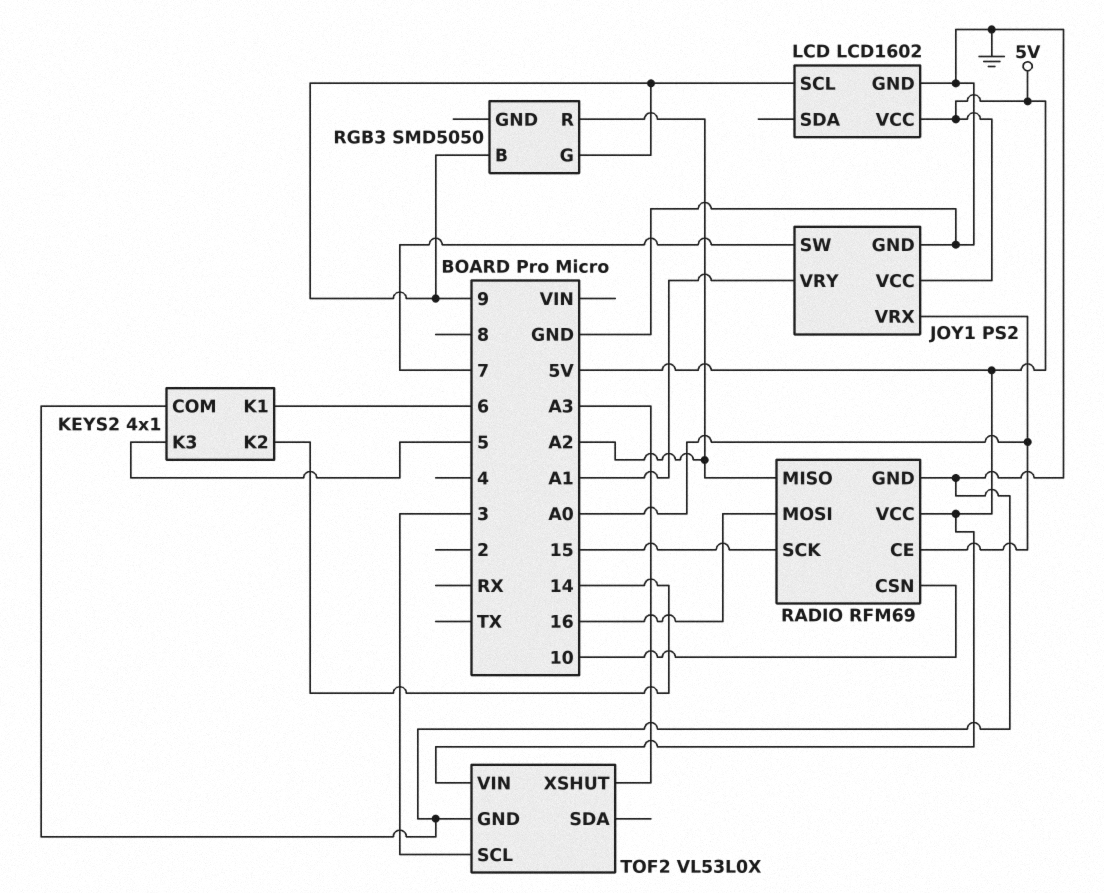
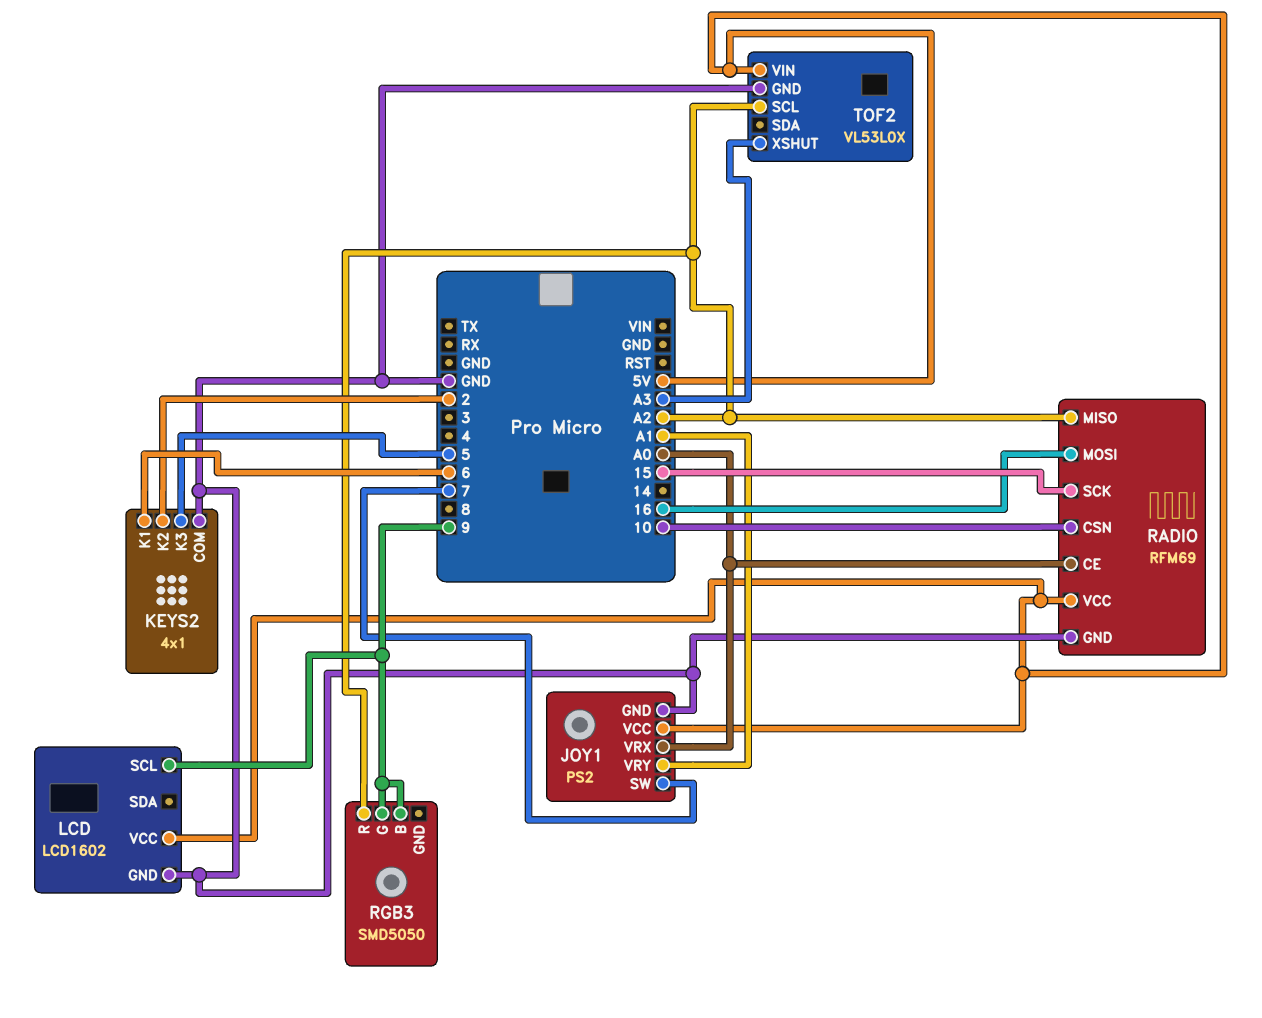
KEYS2 pin K2: 14 -> 2
TOF2 pin SCL: 3 -> A2

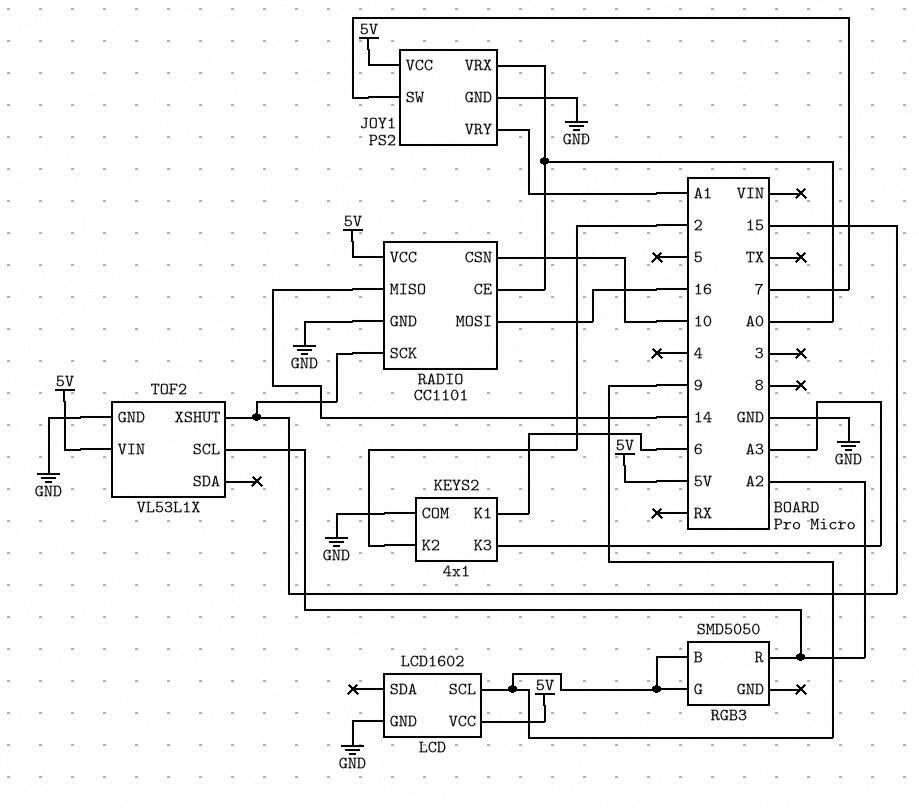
KEYS2 pin K3: 5 -> A3
RADIO: RFM69 -> CC1101
RADIO pin MISO: A2 -> 14
TOF2: VL53L0X -> VL53L1X
TOF2 pin XSHUT: A3 -> 15

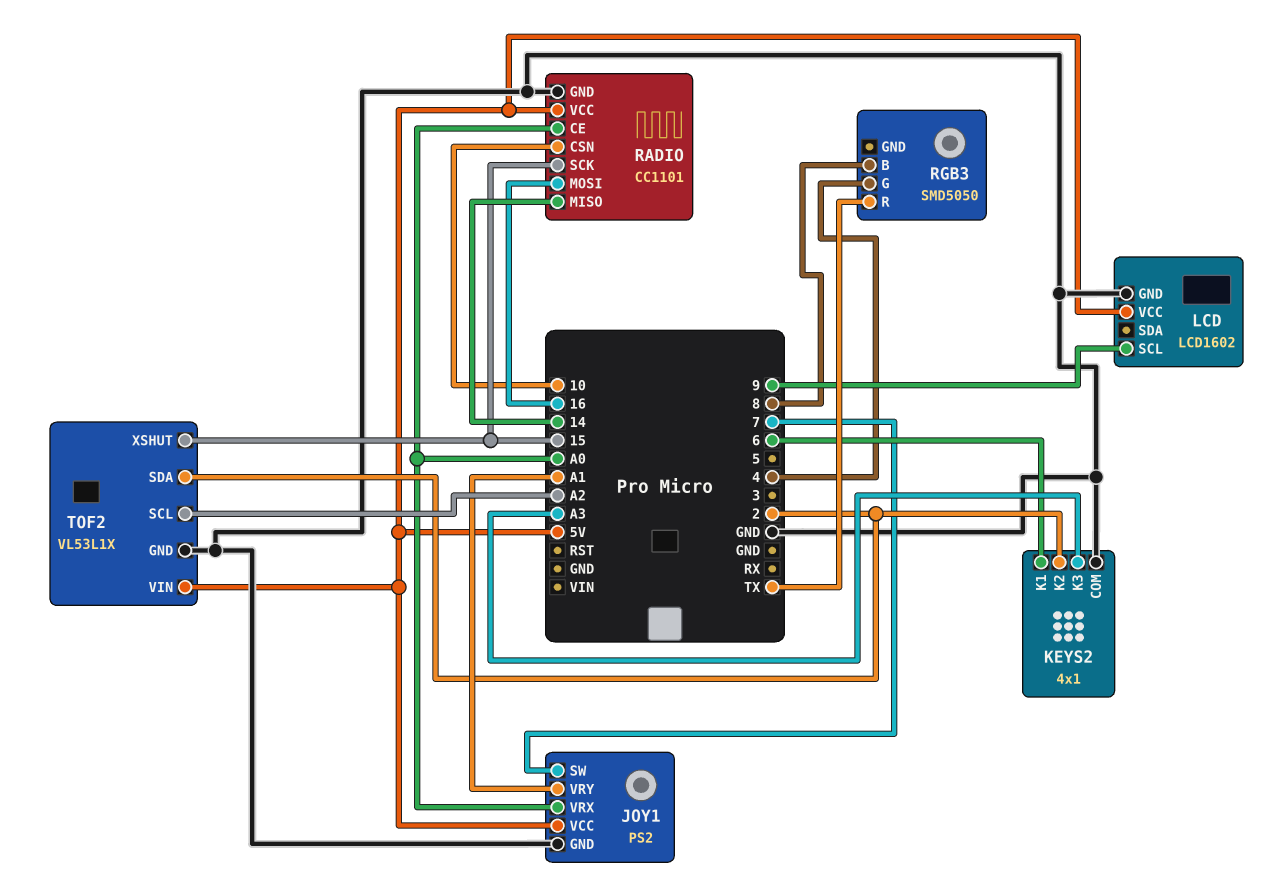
RGB3 pin B: 9 -> 8
RGB3 pin G: 9 -> 4
RGB3 pin R: A2 -> TX
TOF2 pin SDA: none -> 2

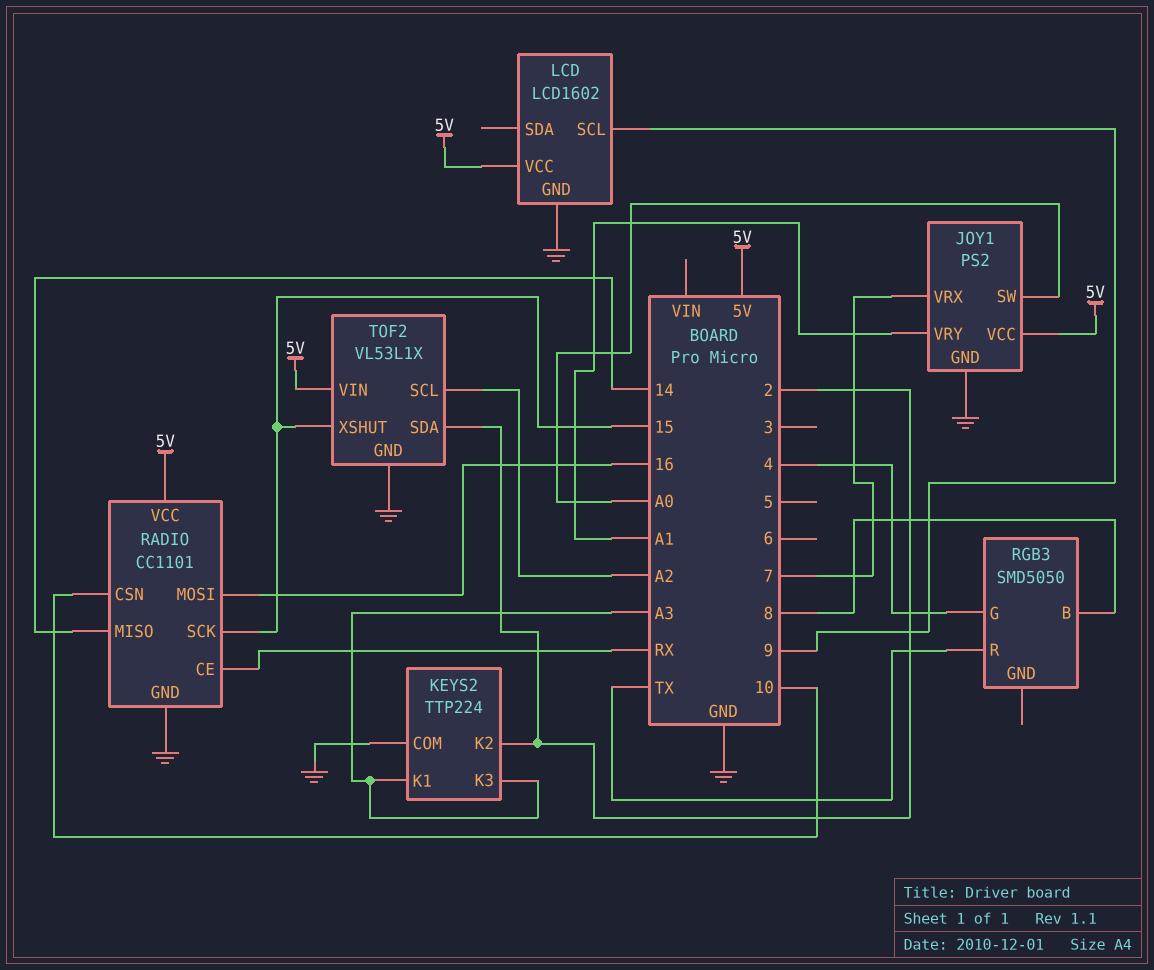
JOY1 pin SW: 7 -> A0
JOY1 pin VRX: A0 -> 7
KEYS2: 4x1 -> TTP224
KEYS2 pin K1: 6 -> A3
RADIO pin CE: A0 -> RX

